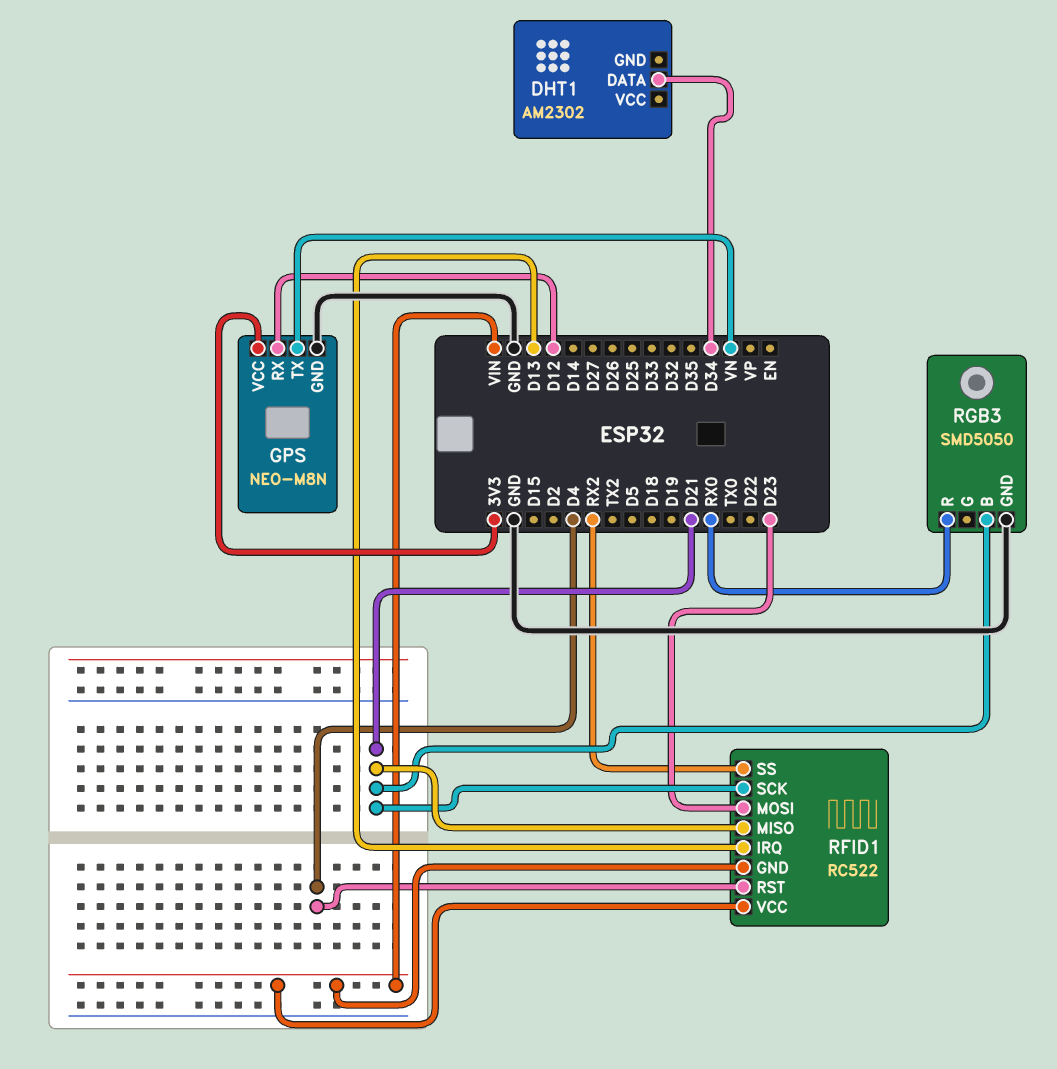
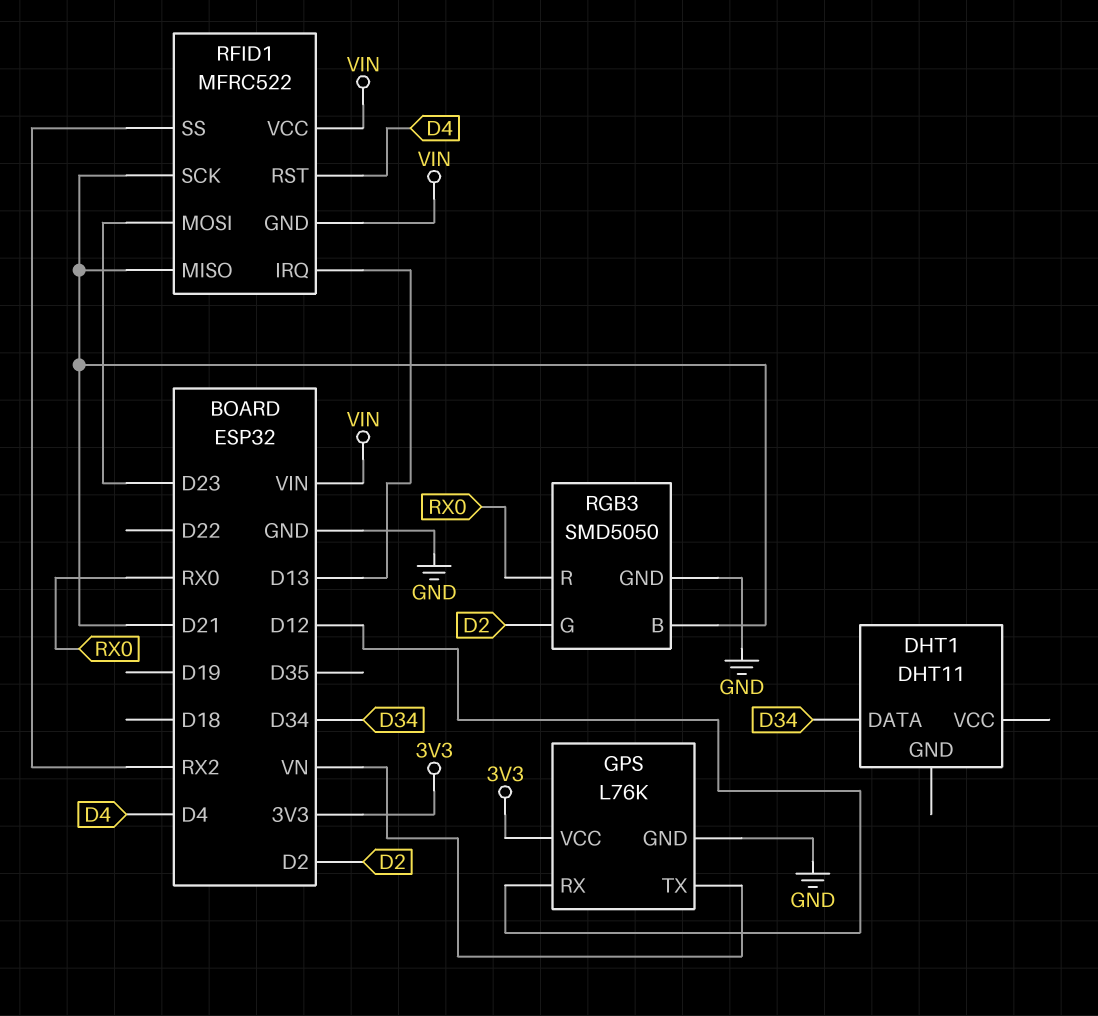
DHT1: AM2302 -> DHT11
GPS: NEO-M8N -> L76K
RFID1: RC522 -> MFRC522
RGB3 pin G: none -> D2

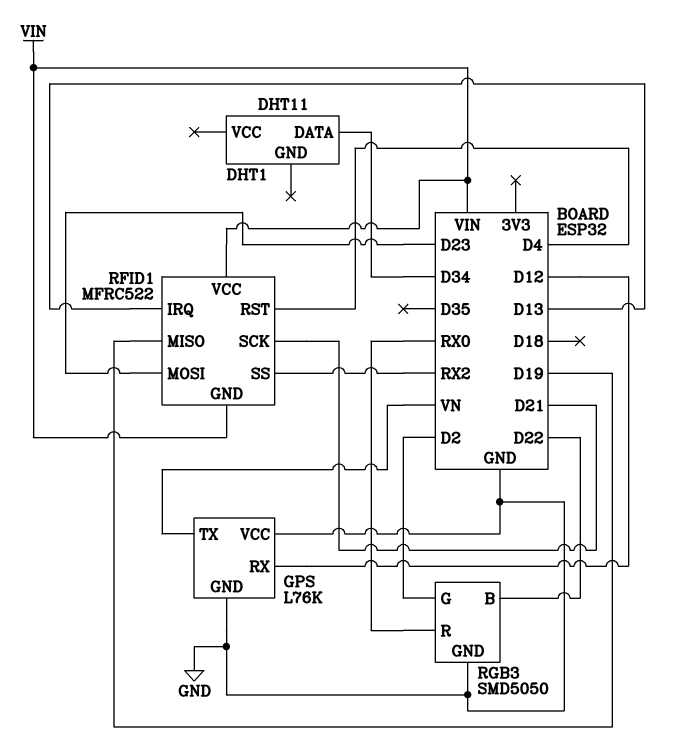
GPS pin VCC: 3V3 -> GND
RFID1 pin MISO: D21 -> D19
RGB3 pin B: D21 -> D22

